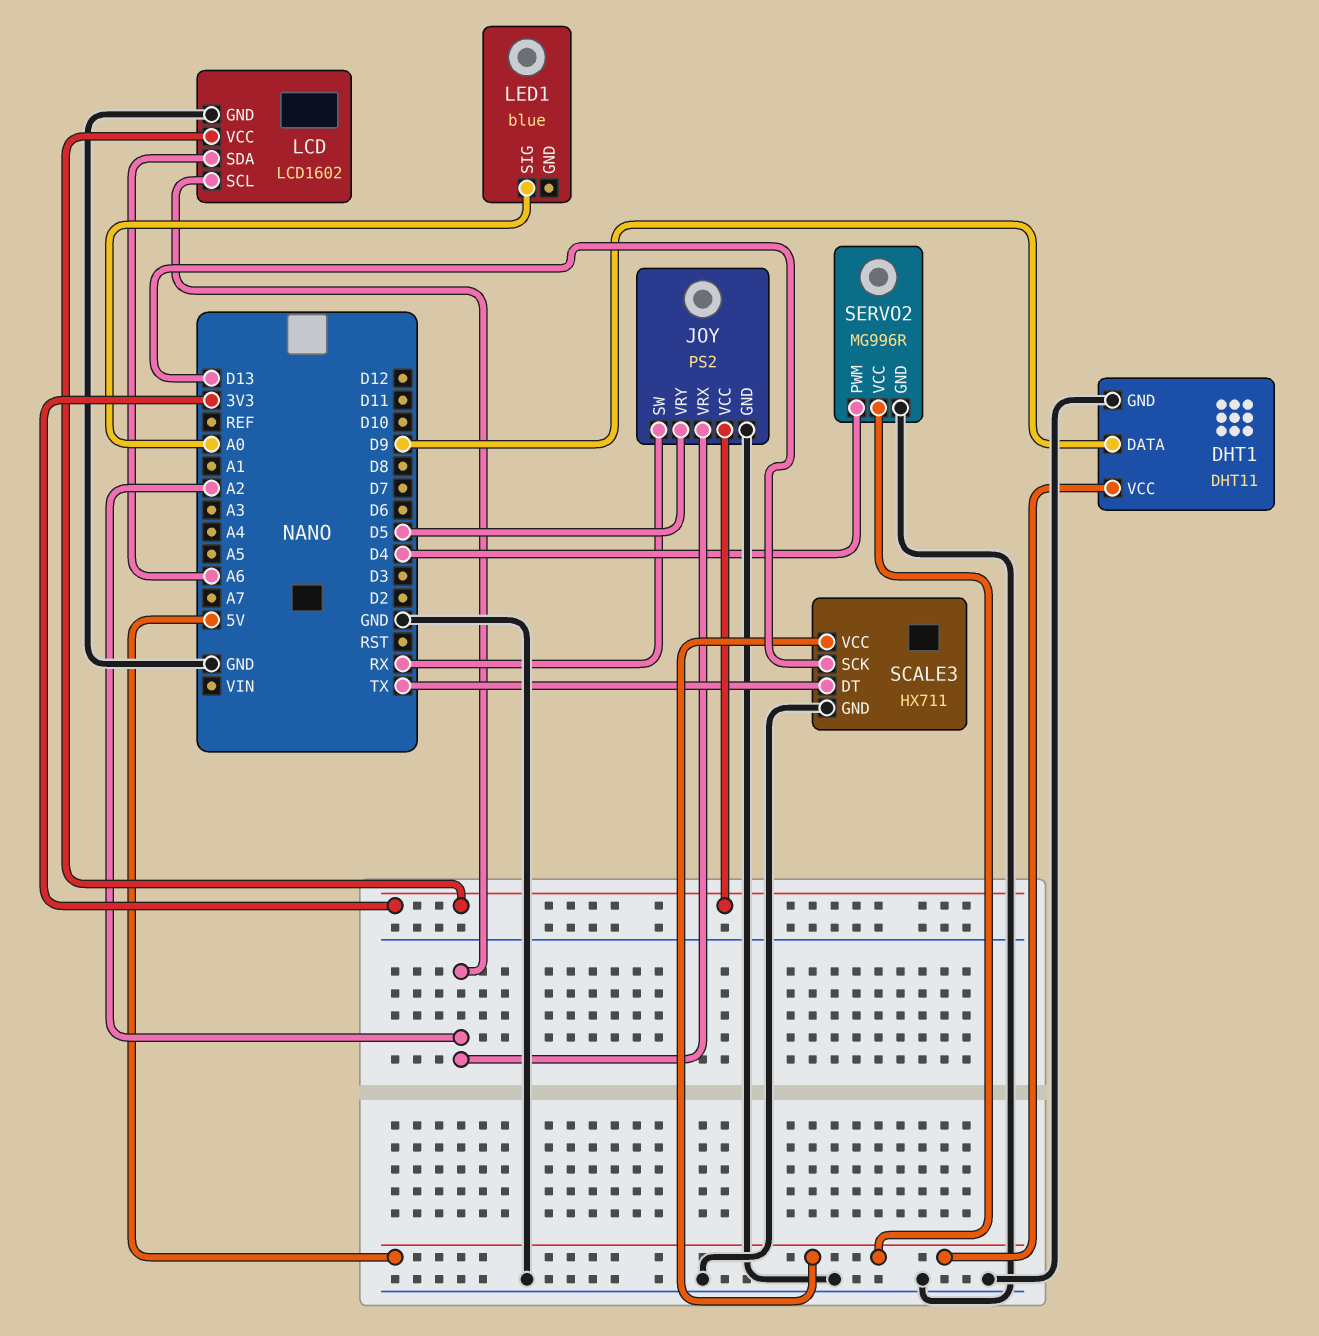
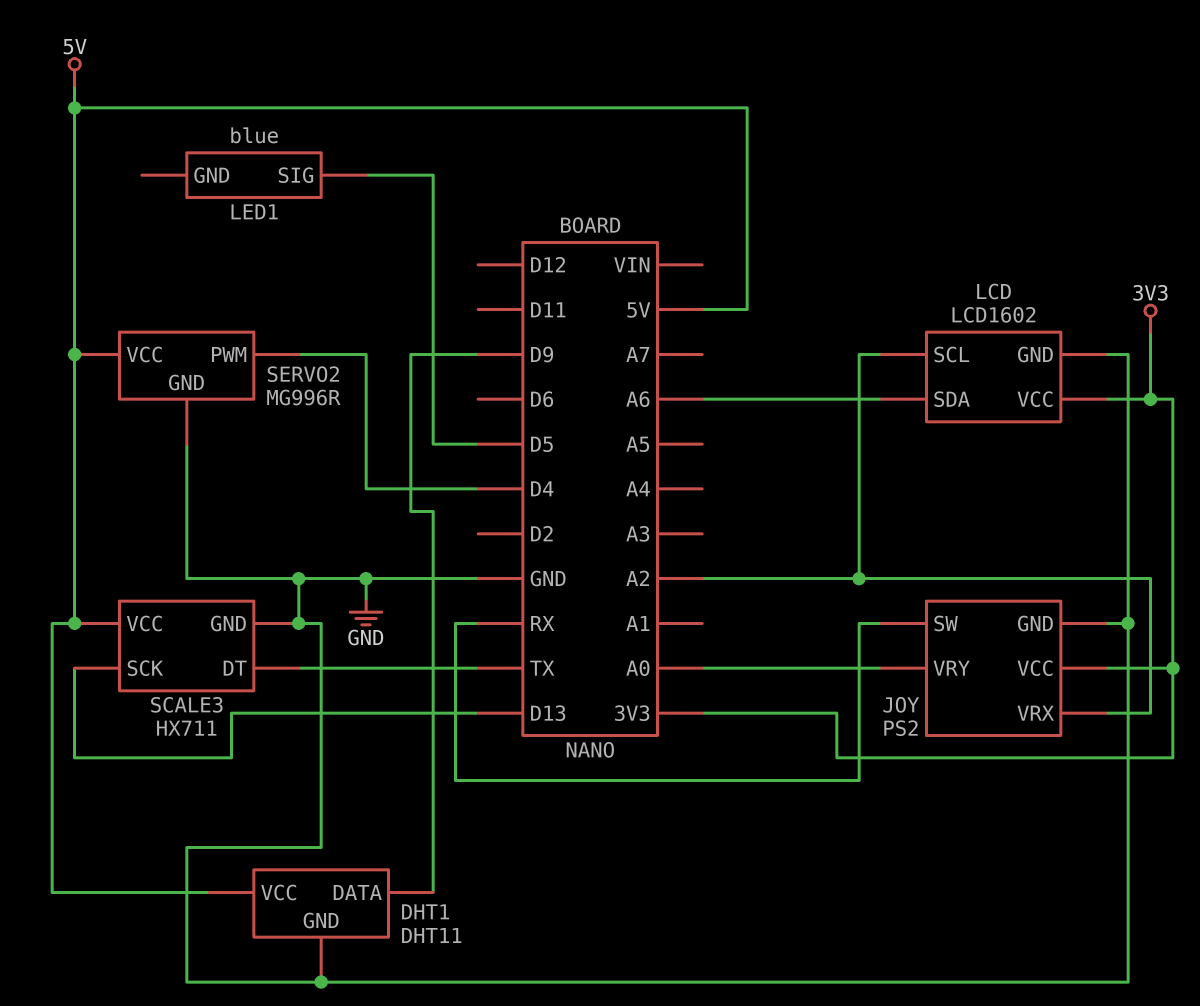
JOY pin VRY: D5 -> A0
LED1 pin SIG: A0 -> D5

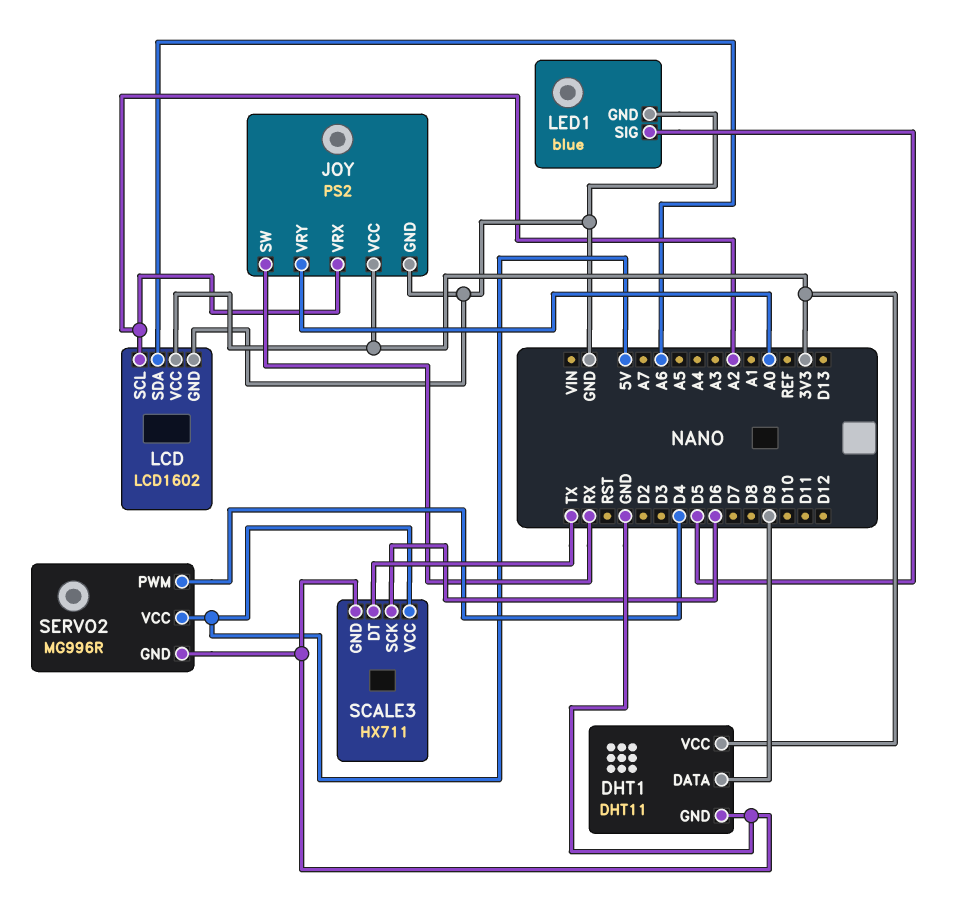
DHT1 pin VCC: 5V -> 3V3
LED1 pin GND: none -> GND
SCALE3 pin SCK: D13 -> D6

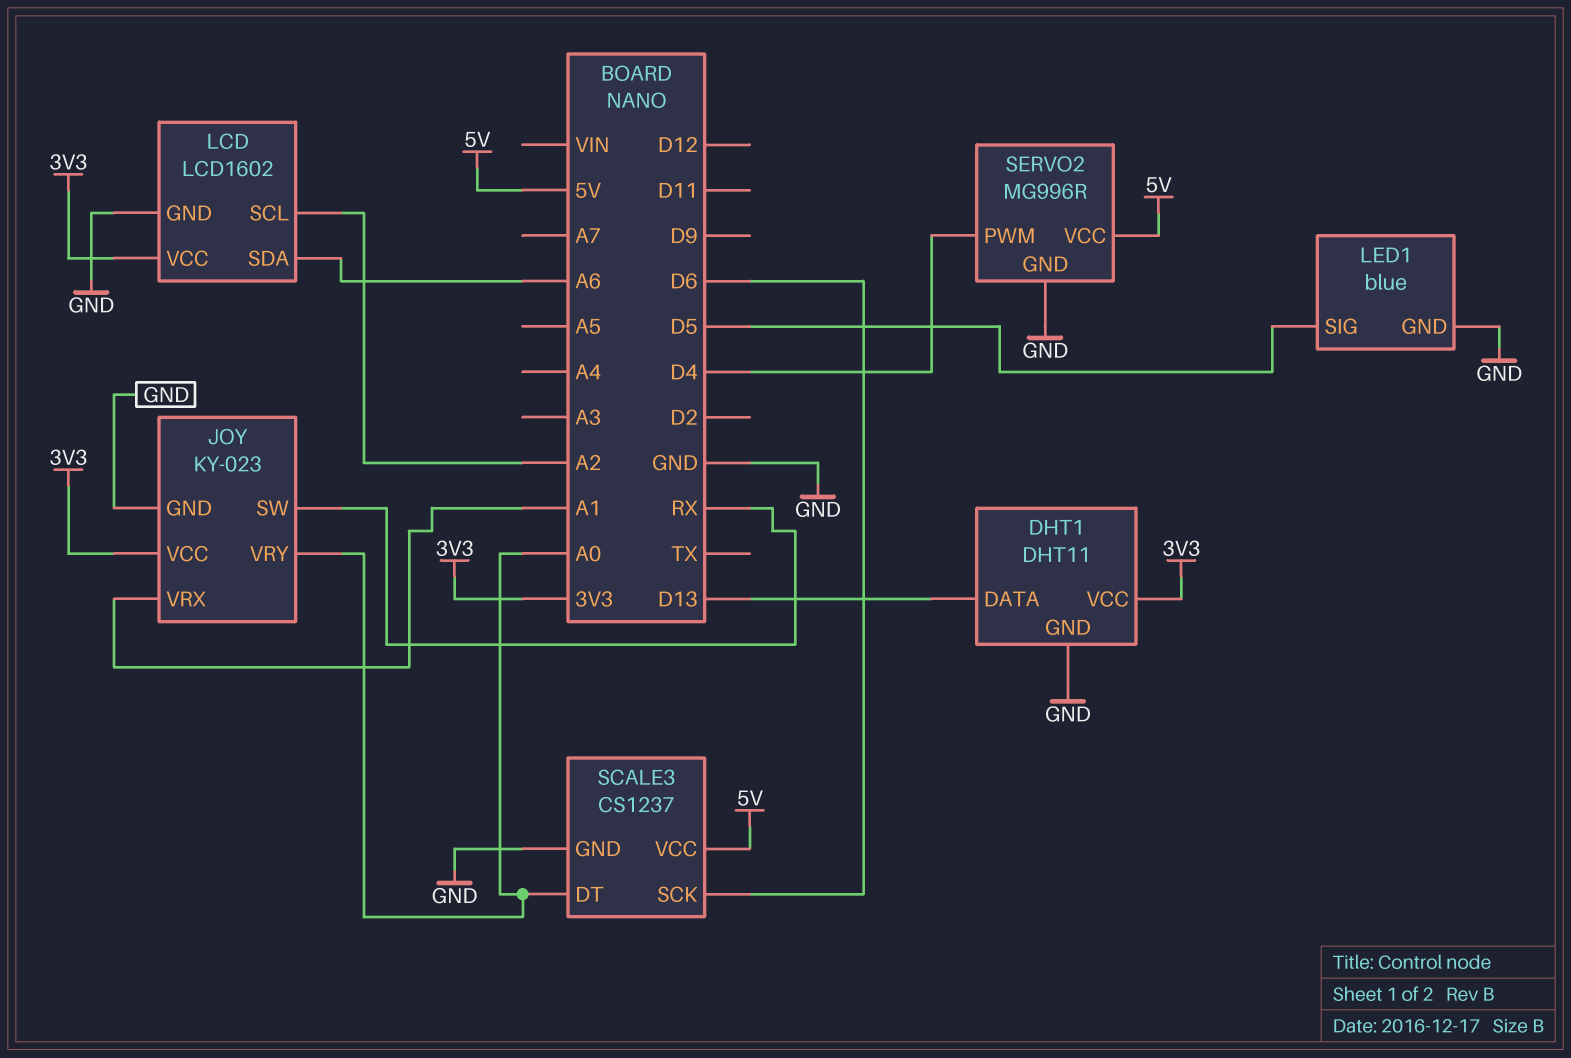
DHT1 pin DATA: D9 -> D13
JOY: PS2 -> KY-023
JOY pin VRX: A2 -> A1
SCALE3: HX711 -> CS1237
SCALE3 pin DT: TX -> A0

